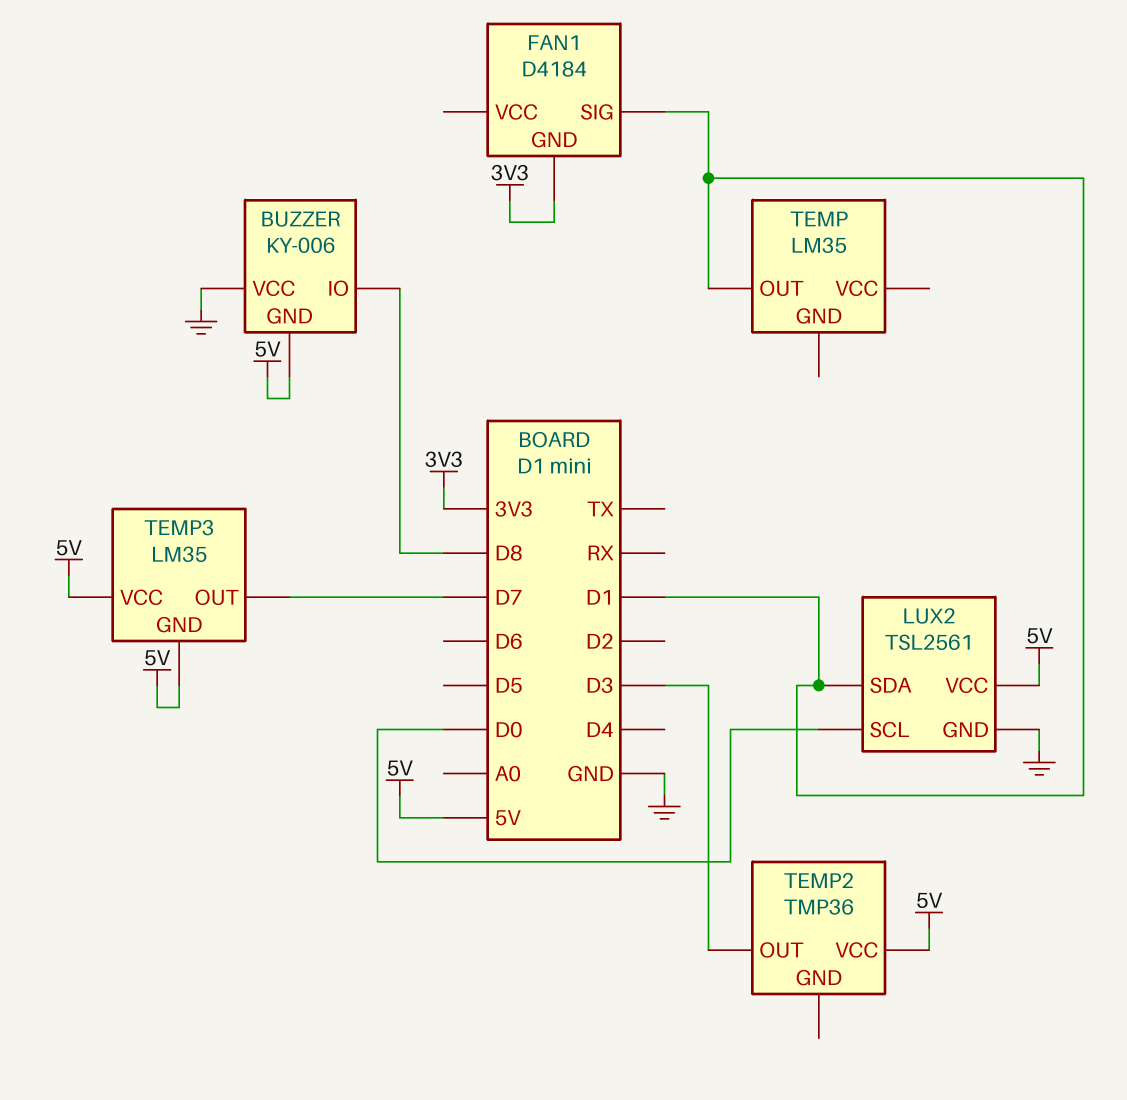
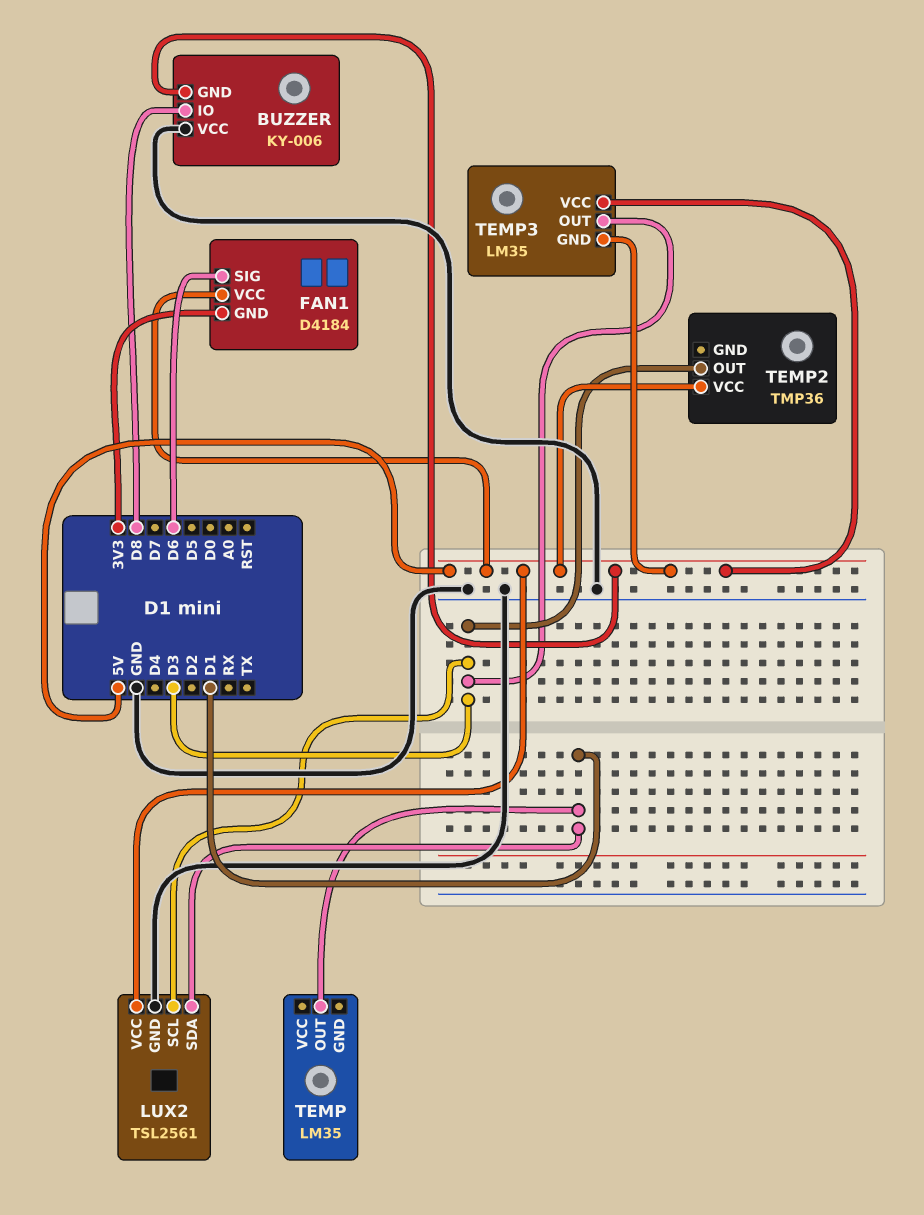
FAN1 pin SIG: D1 -> D6
FAN1 pin VCC: none -> 5V
LUX2 pin SCL: D0 -> D3
TEMP3 pin OUT: D7 -> D3

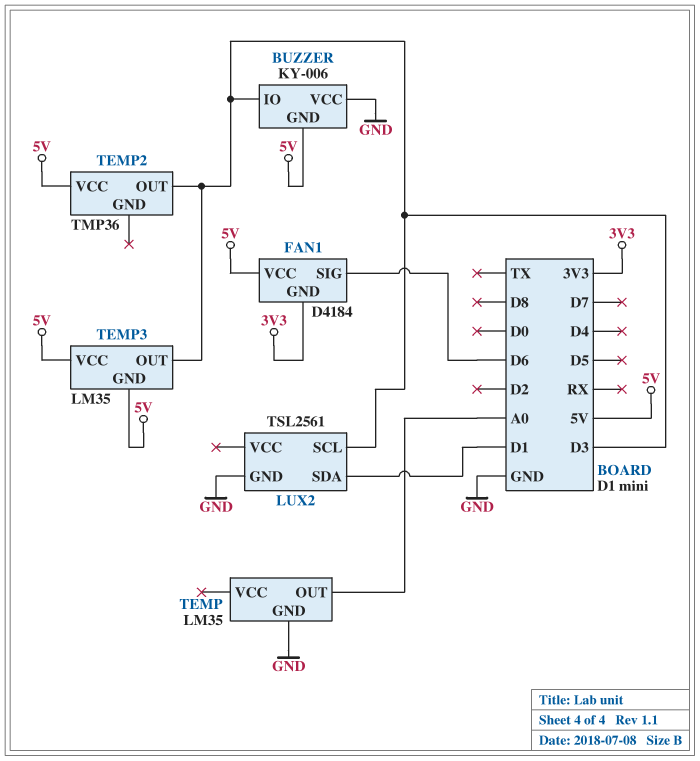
BUZZER pin IO: D8 -> D3
LUX2 pin VCC: 5V -> none
TEMP pin GND: none -> GND
TEMP pin OUT: D1 -> A0

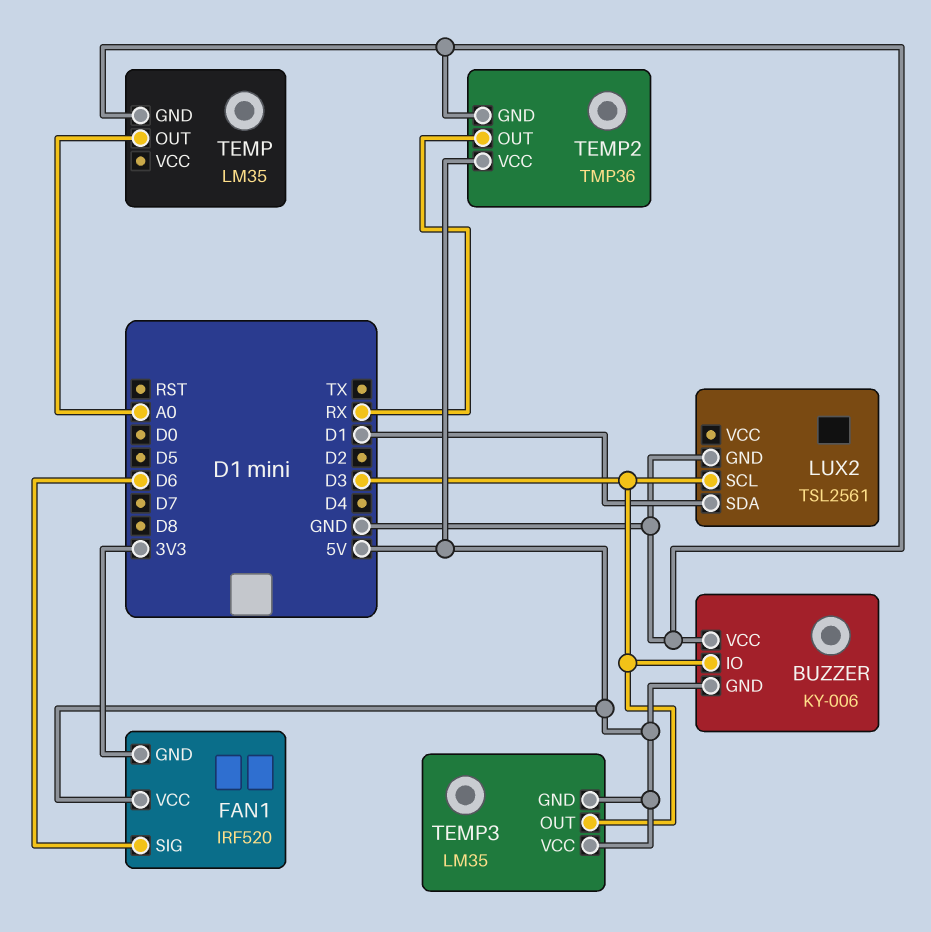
FAN1: D4184 -> IRF520
TEMP2 pin GND: none -> GND
TEMP2 pin OUT: D3 -> RX

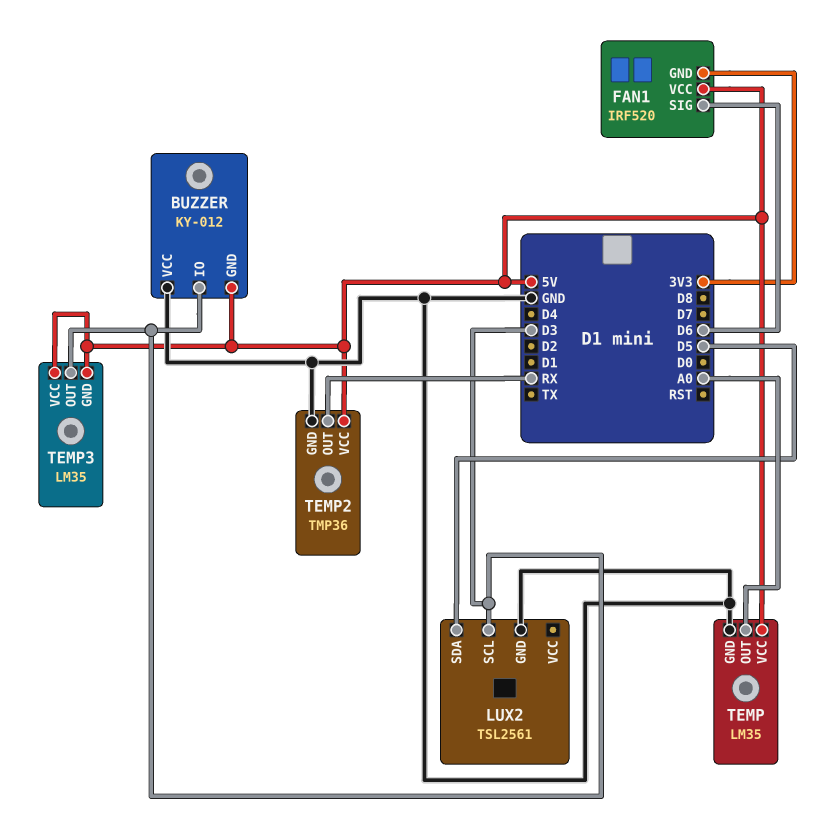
BUZZER: KY-006 -> KY-012
LUX2 pin SDA: D1 -> D5
TEMP pin VCC: none -> 5V

